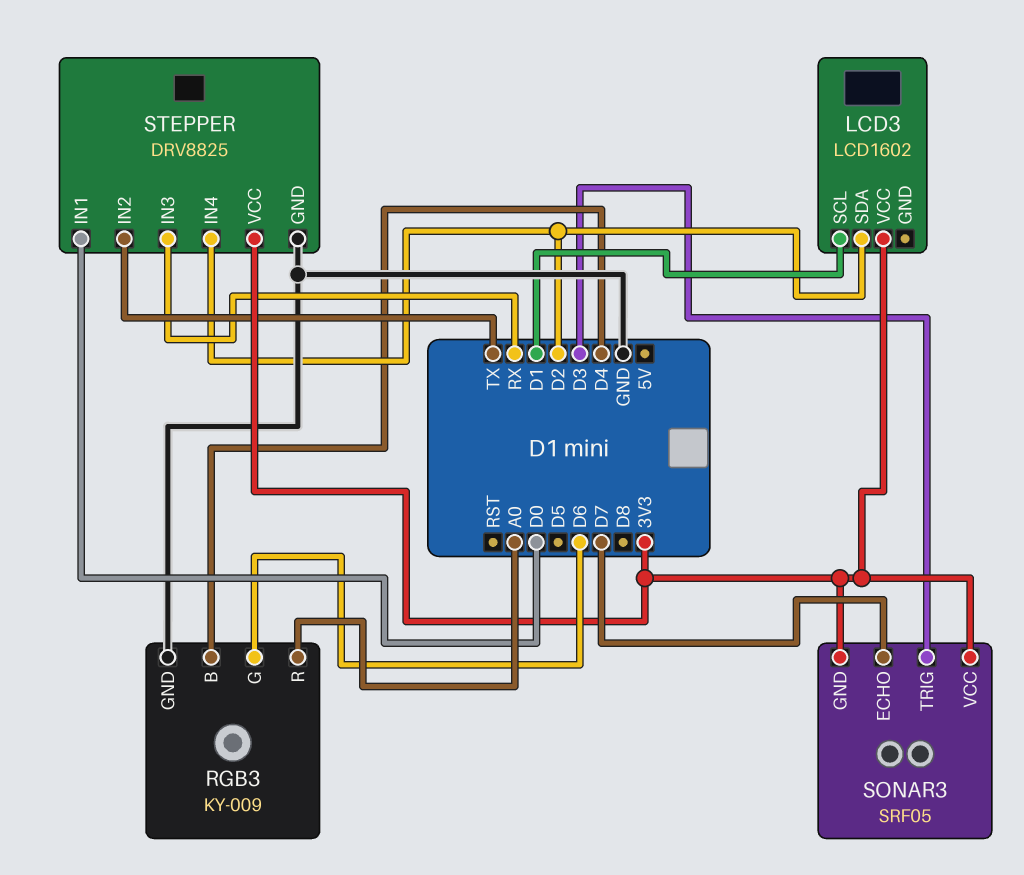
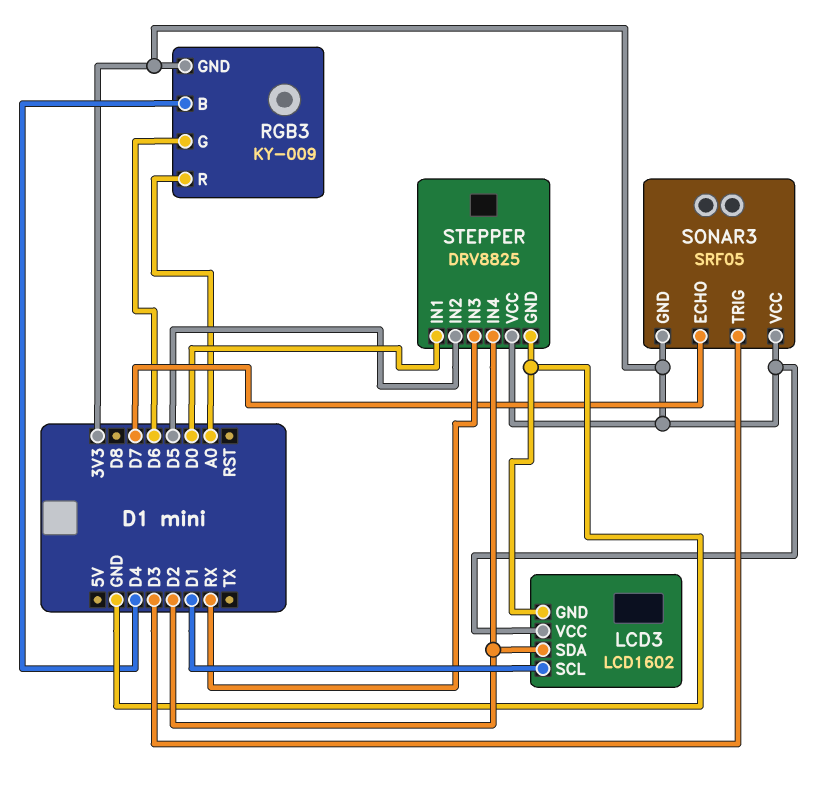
LCD3 pin GND: none -> GND
RGB3 pin GND: GND -> 3V3
STEPPER pin IN2: TX -> D5

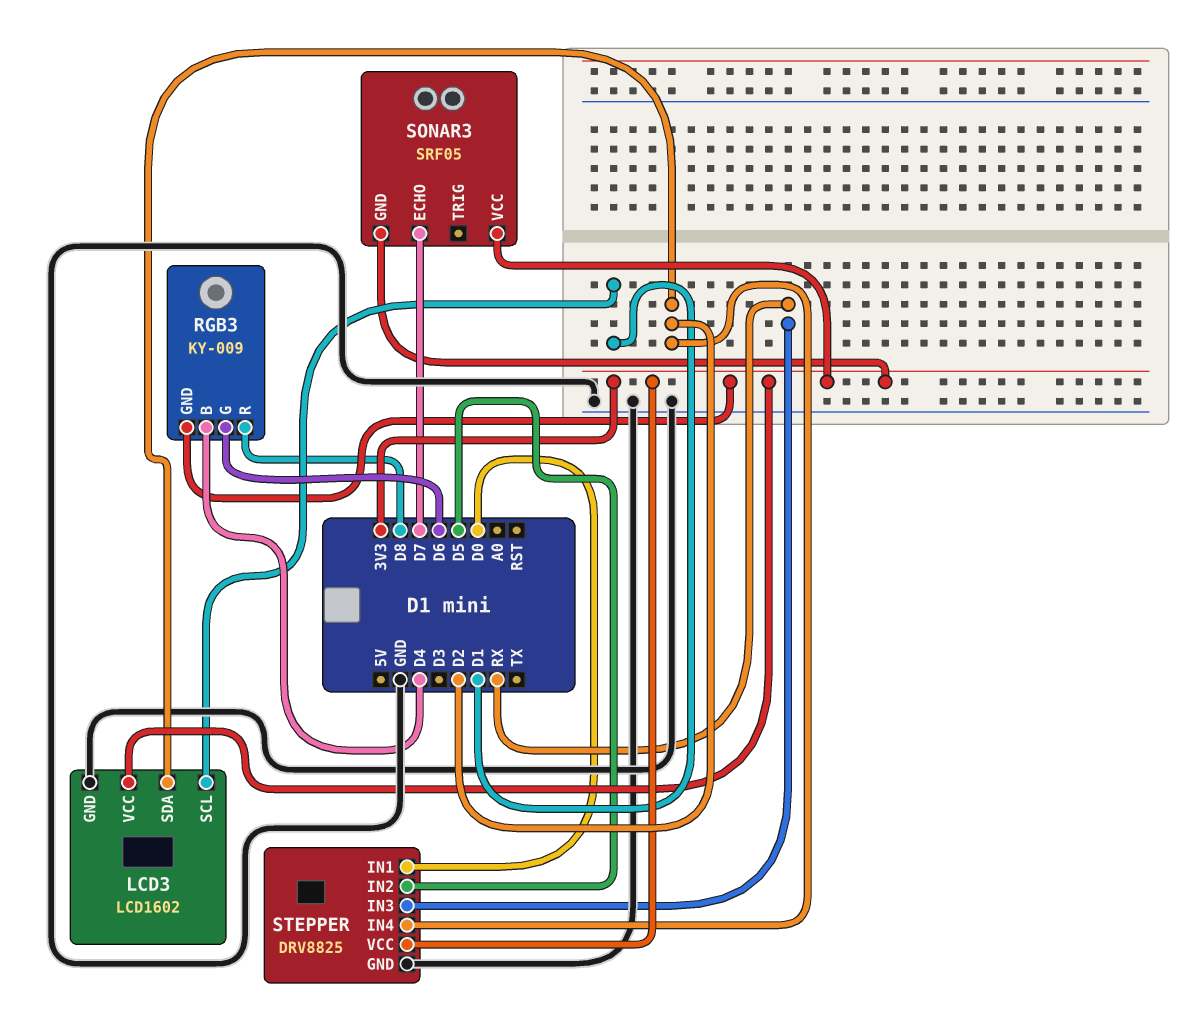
RGB3 pin R: A0 -> D8
SONAR3 pin TRIG: D3 -> none

